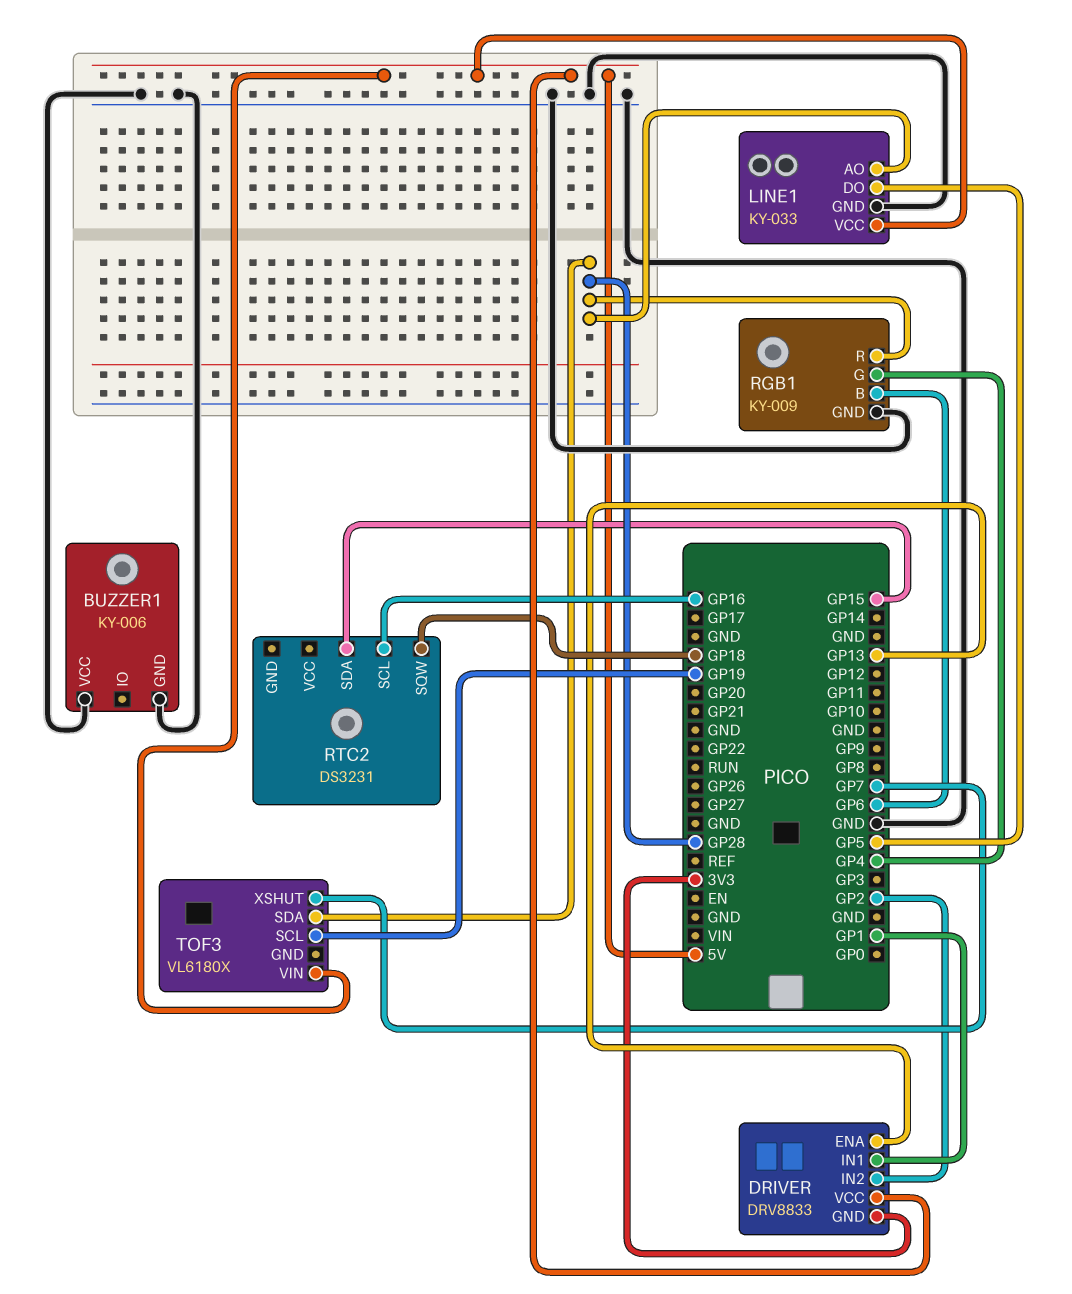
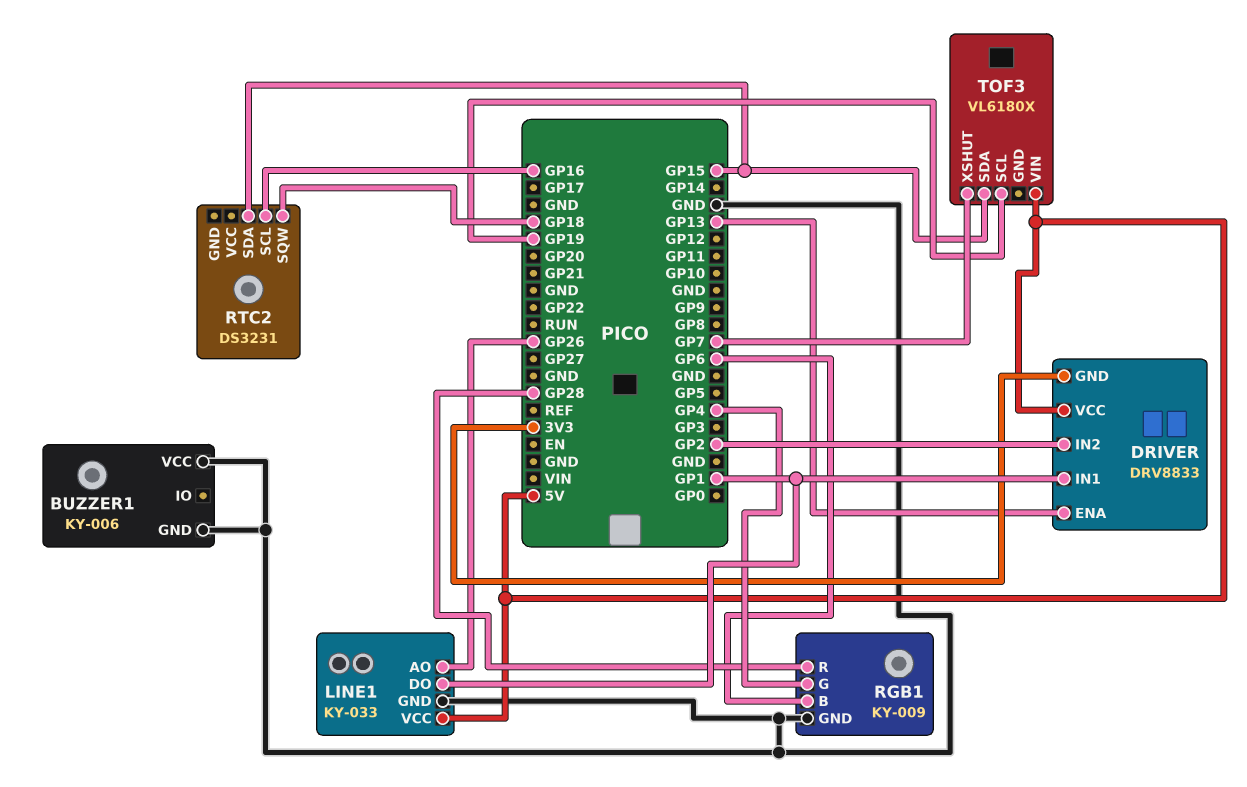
LINE1 pin AO: GP28 -> GP26
LINE1 pin DO: GP5 -> GP1
TOF3 pin SDA: GP28 -> GP15

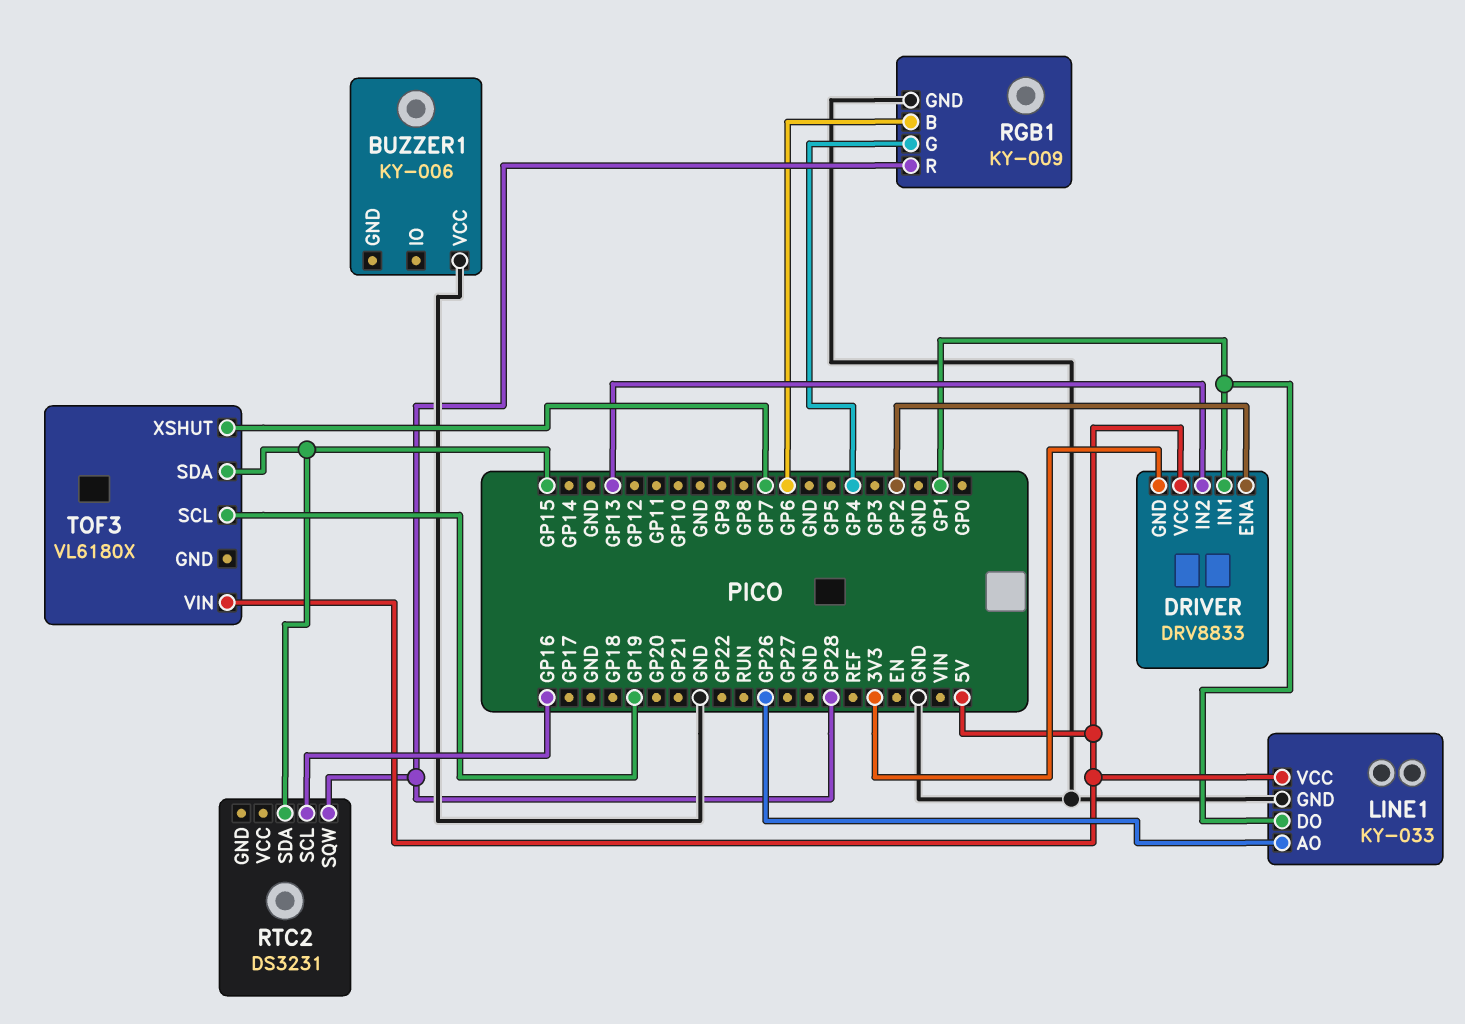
BUZZER1 pin GND: GND -> none
DRIVER pin ENA: GP13 -> GP2
DRIVER pin IN2: GP2 -> GP13
RTC2 pin SQW: GP18 -> GP28

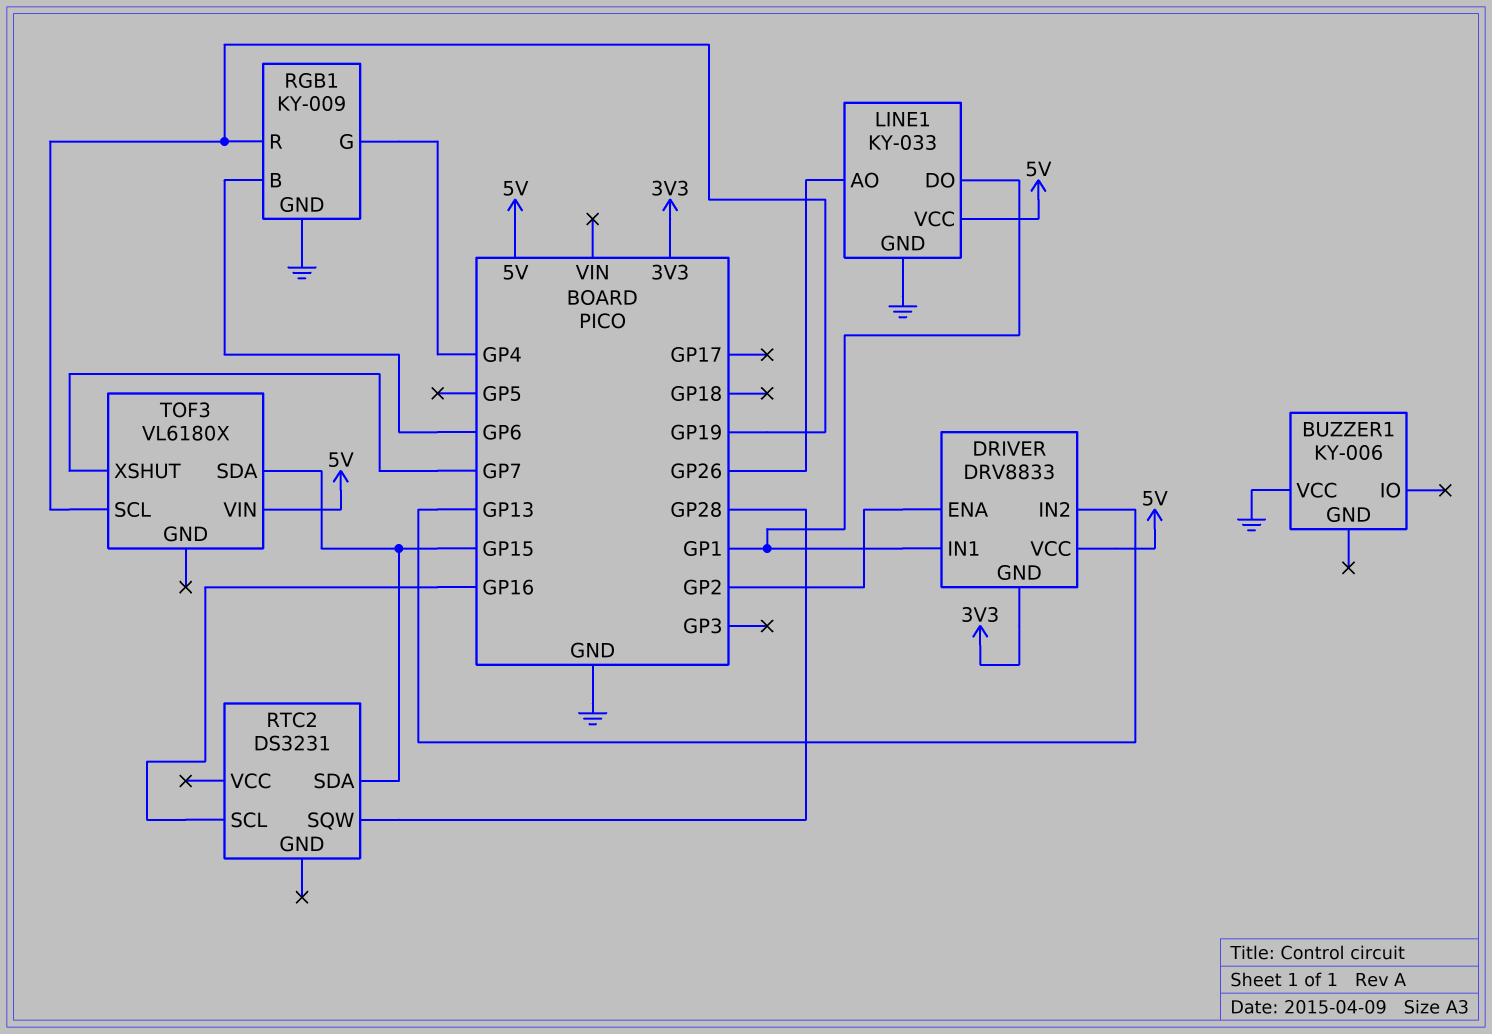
RGB1 pin R: GP28 -> GP19

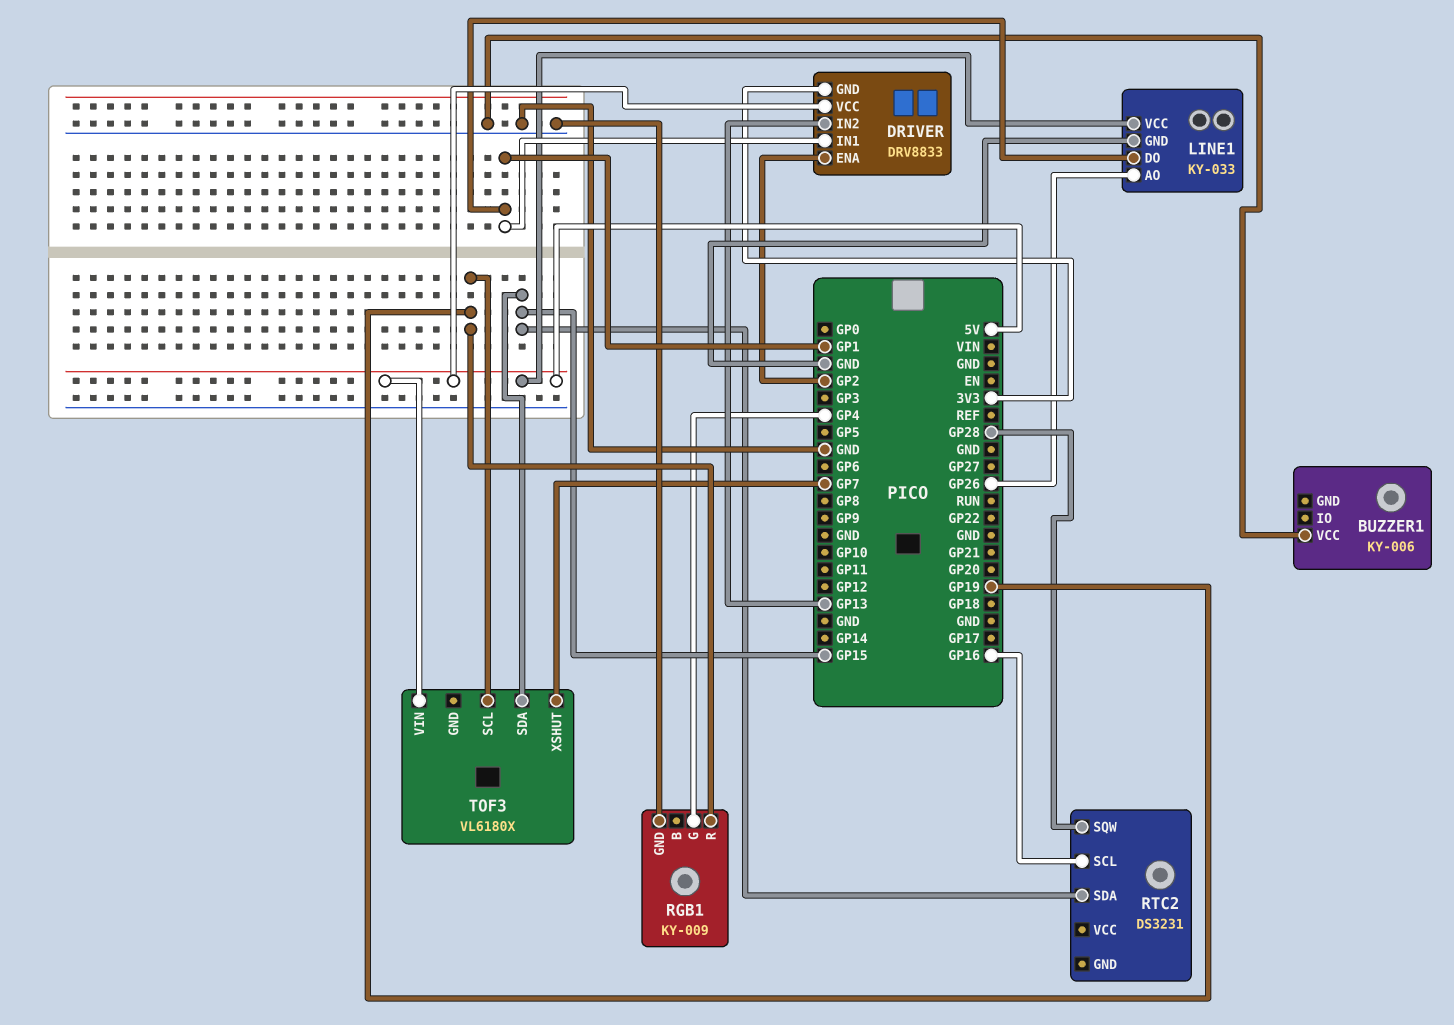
RGB1 pin B: GP6 -> none

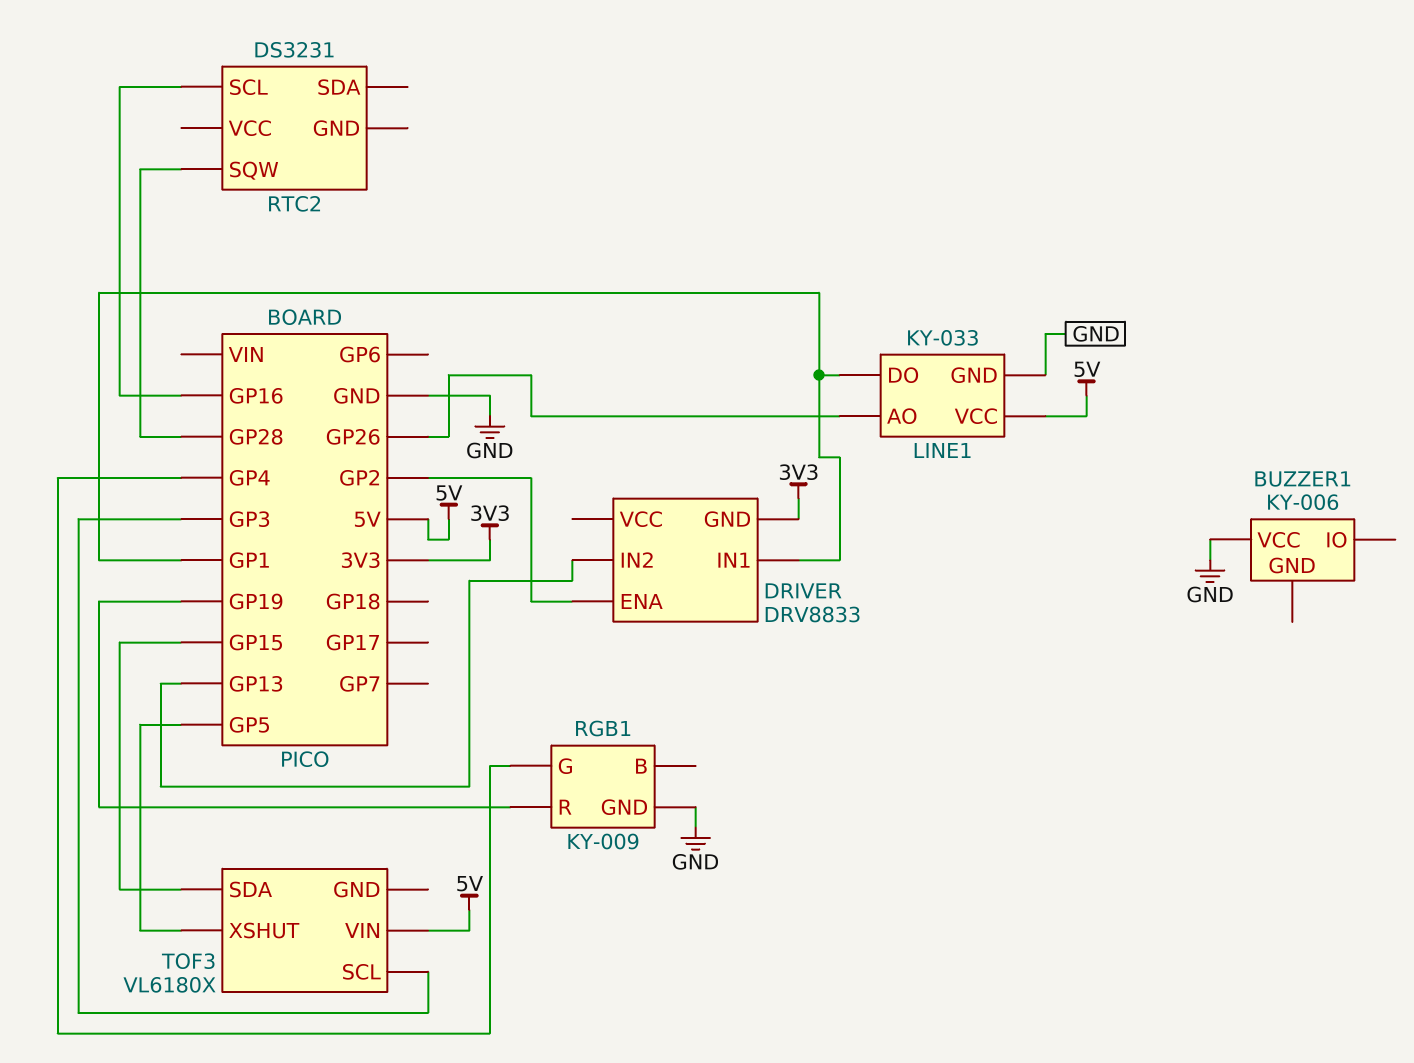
DRIVER pin VCC: 5V -> none
RTC2 pin SDA: GP15 -> none
TOF3 pin SCL: GP19 -> GP3
TOF3 pin XSHUT: GP7 -> GP5

